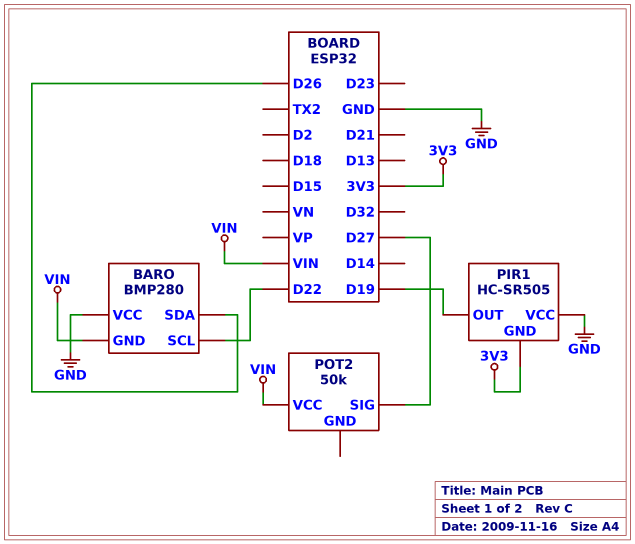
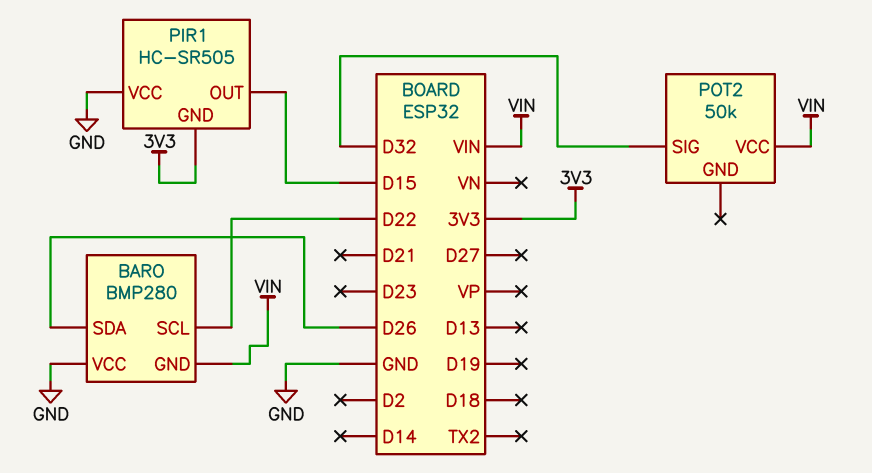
PIR1 pin OUT: D19 -> D15
POT2 pin SIG: D27 -> D32

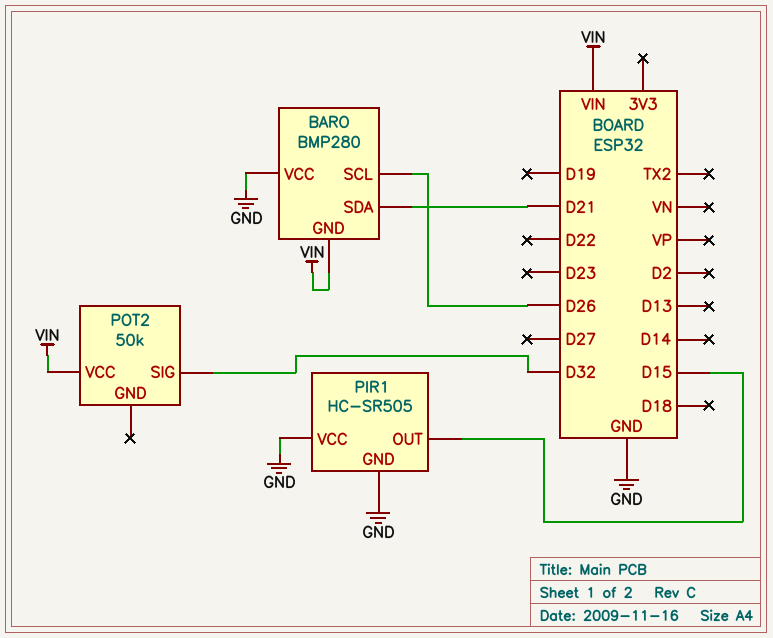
BARO pin SCL: D22 -> D26
BARO pin SDA: D26 -> D21
PIR1 pin GND: 3V3 -> GND

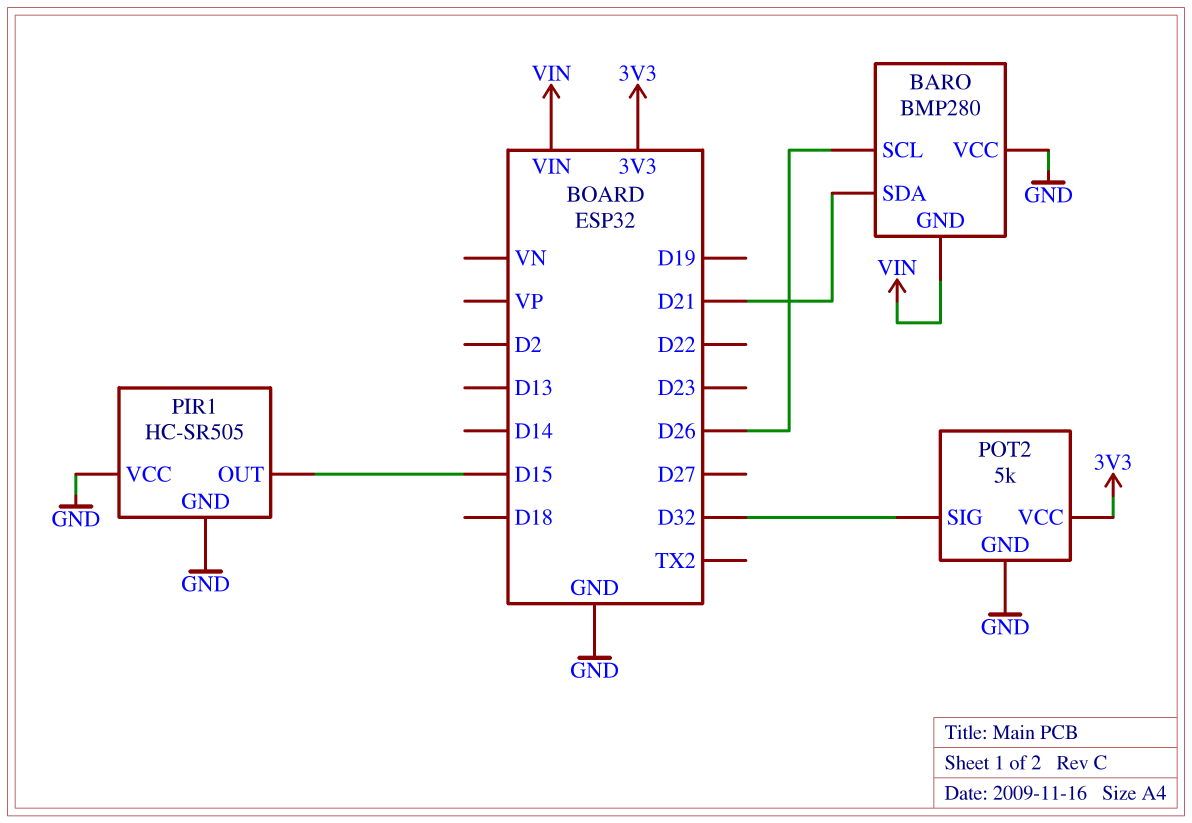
POT2: 50k -> 5k
POT2 pin GND: none -> GND
POT2 pin VCC: VIN -> 3V3

